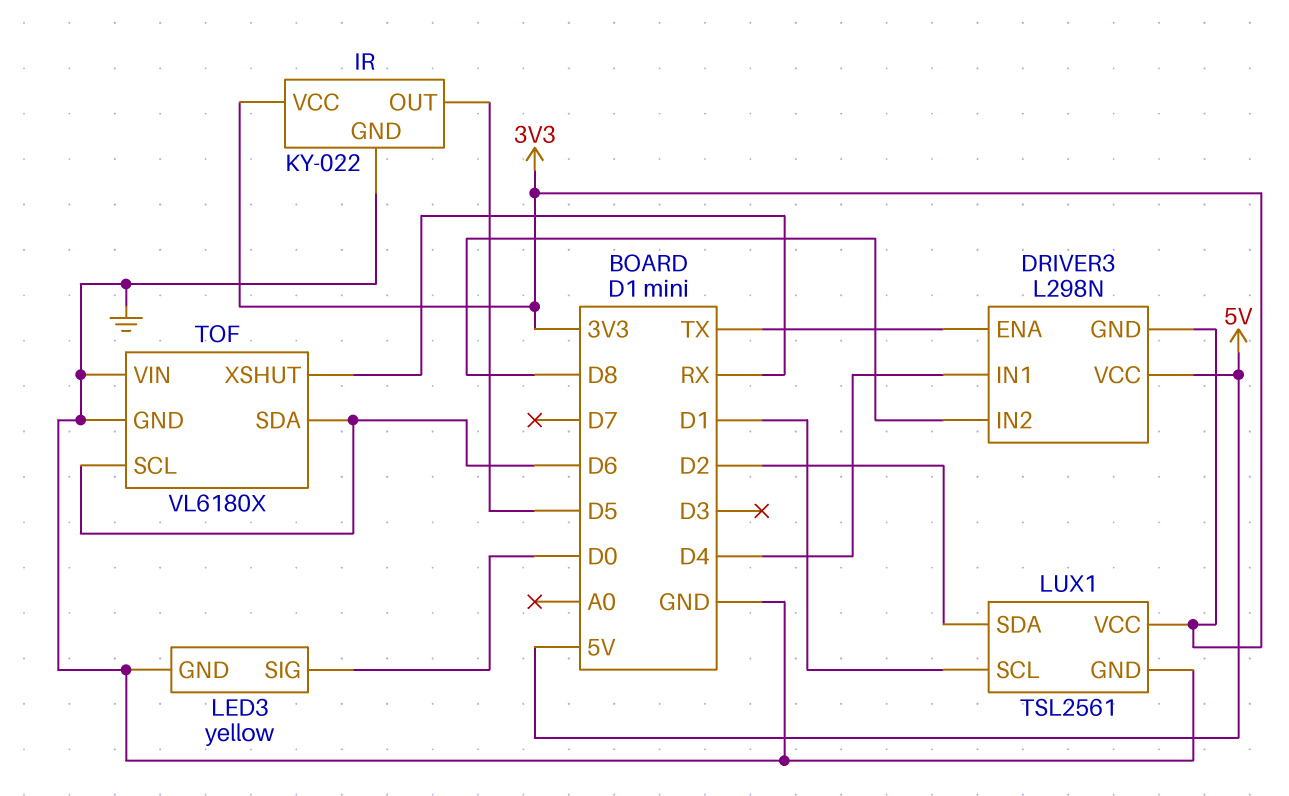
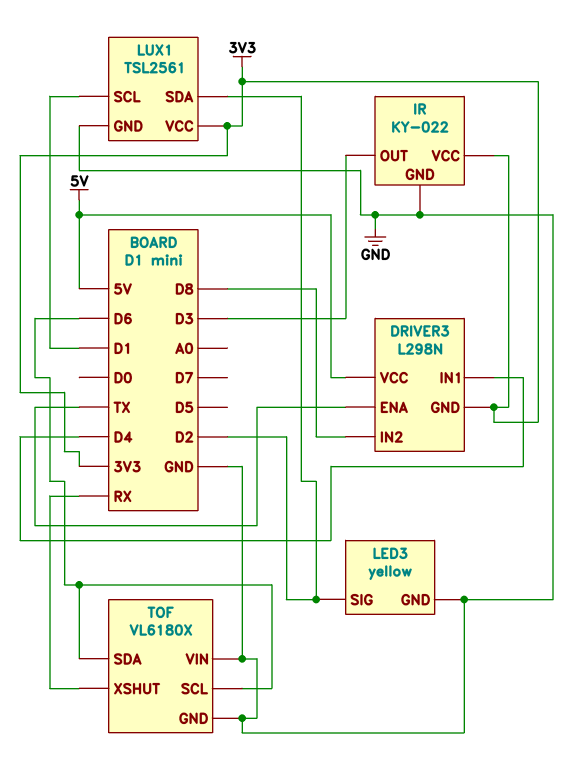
IR pin OUT: D5 -> D3
LED3 pin SIG: D0 -> D2

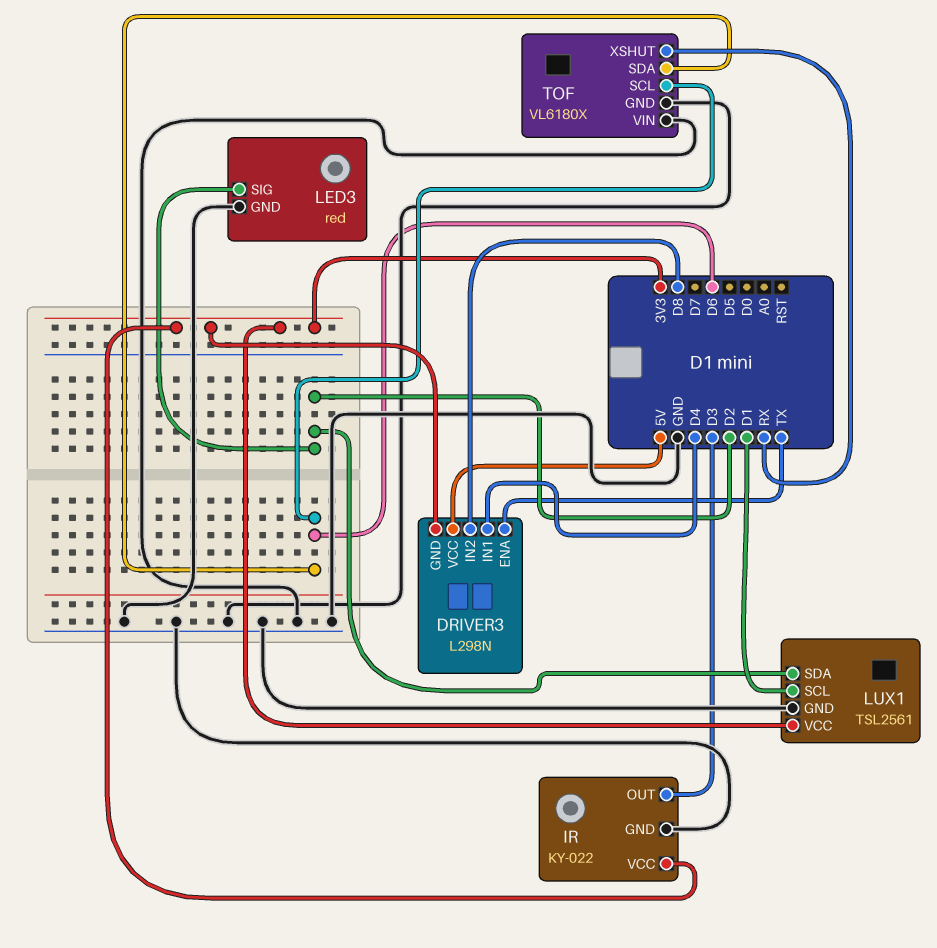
LED3: yellow -> red

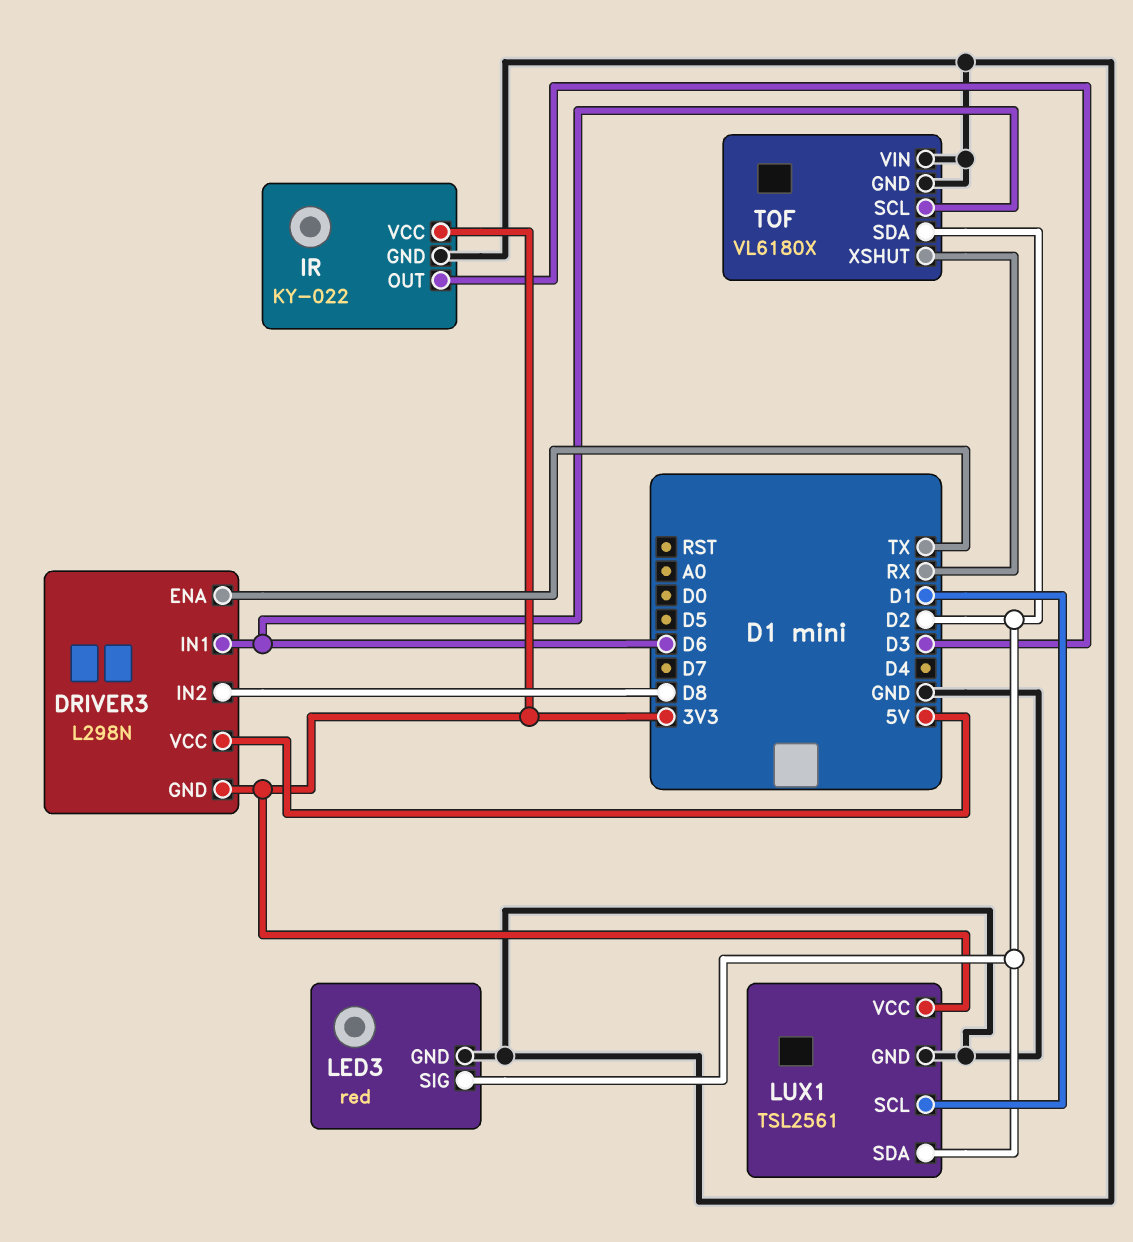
DRIVER3 pin IN1: D4 -> D6
TOF pin SDA: D6 -> D2

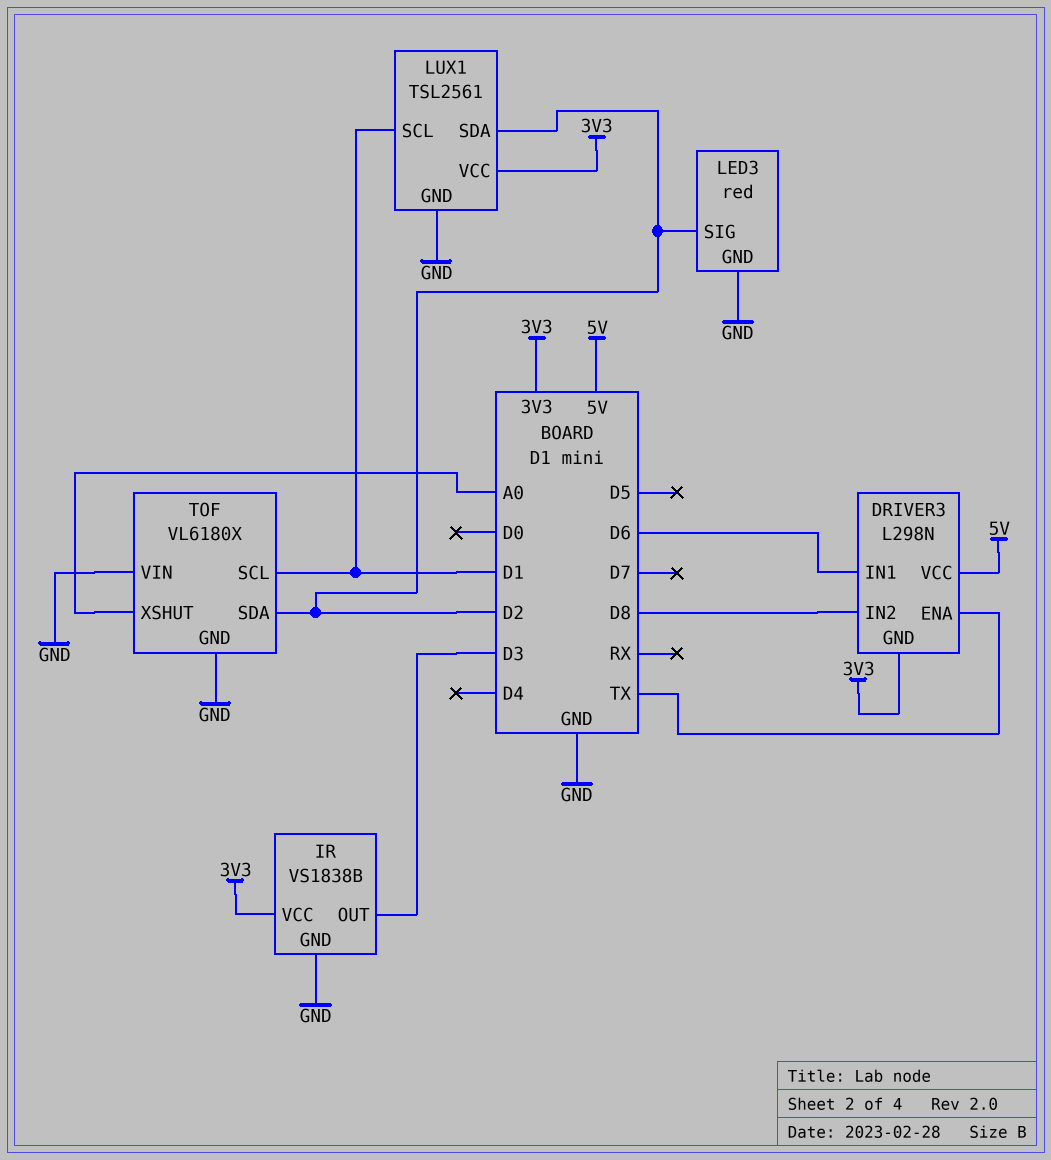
IR: KY-022 -> VS1838B
TOF pin SCL: D6 -> D1
TOF pin XSHUT: RX -> A0

